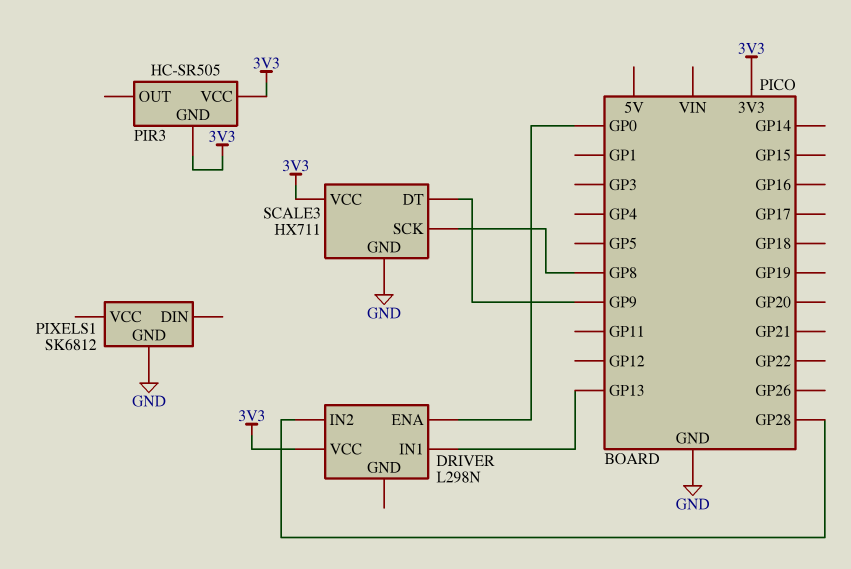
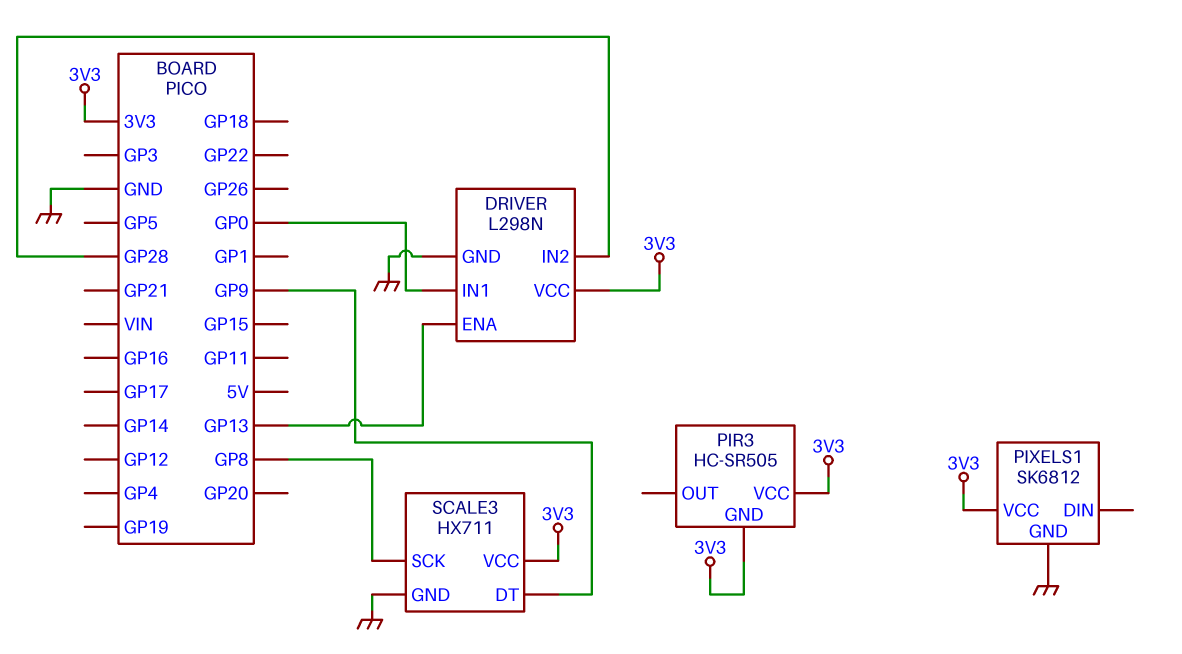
DRIVER pin ENA: GP0 -> GP13
DRIVER pin GND: none -> GND
DRIVER pin IN1: GP13 -> GP0
PIXELS1 pin VCC: none -> 3V3

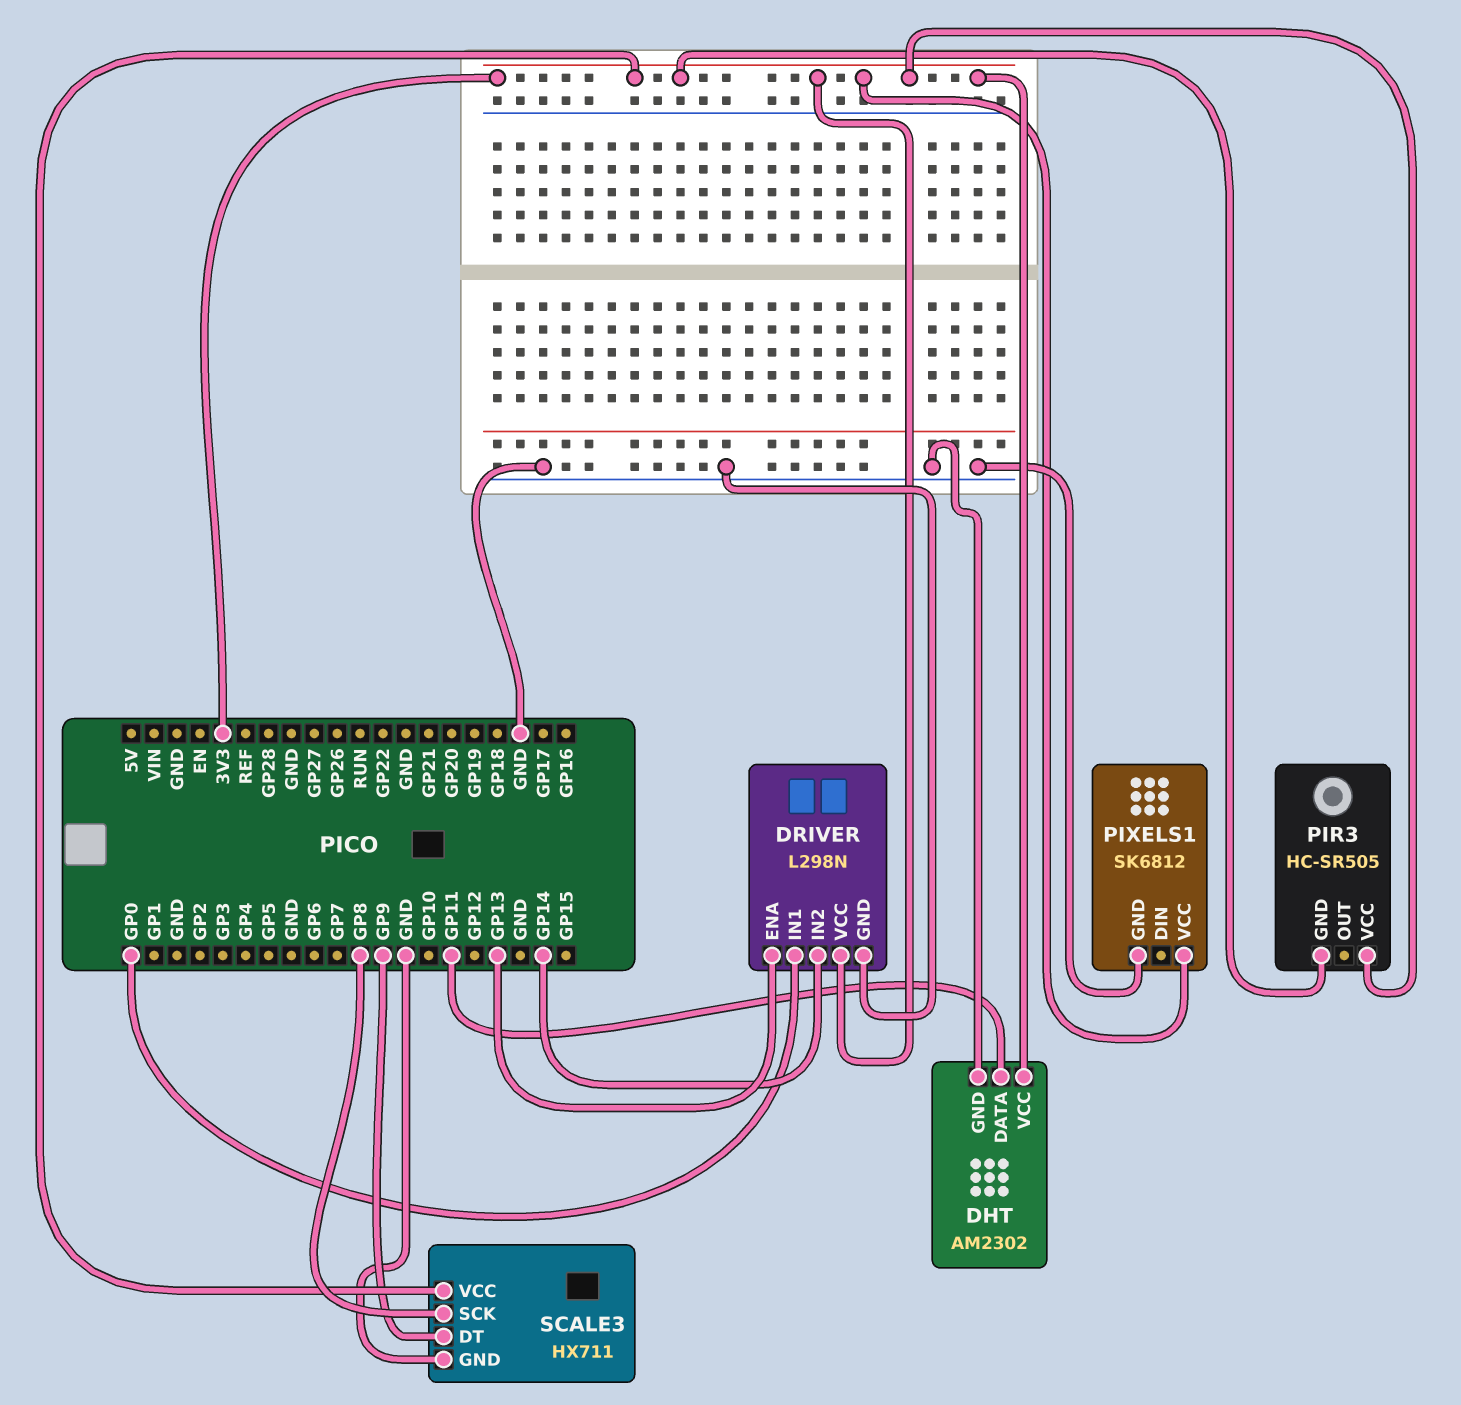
DHT: none -> AM2302
DHT pin DATA: none -> GP11
DHT pin GND: none -> GND
DHT pin VCC: none -> 3V3
DRIVER pin IN2: GP28 -> GP14

